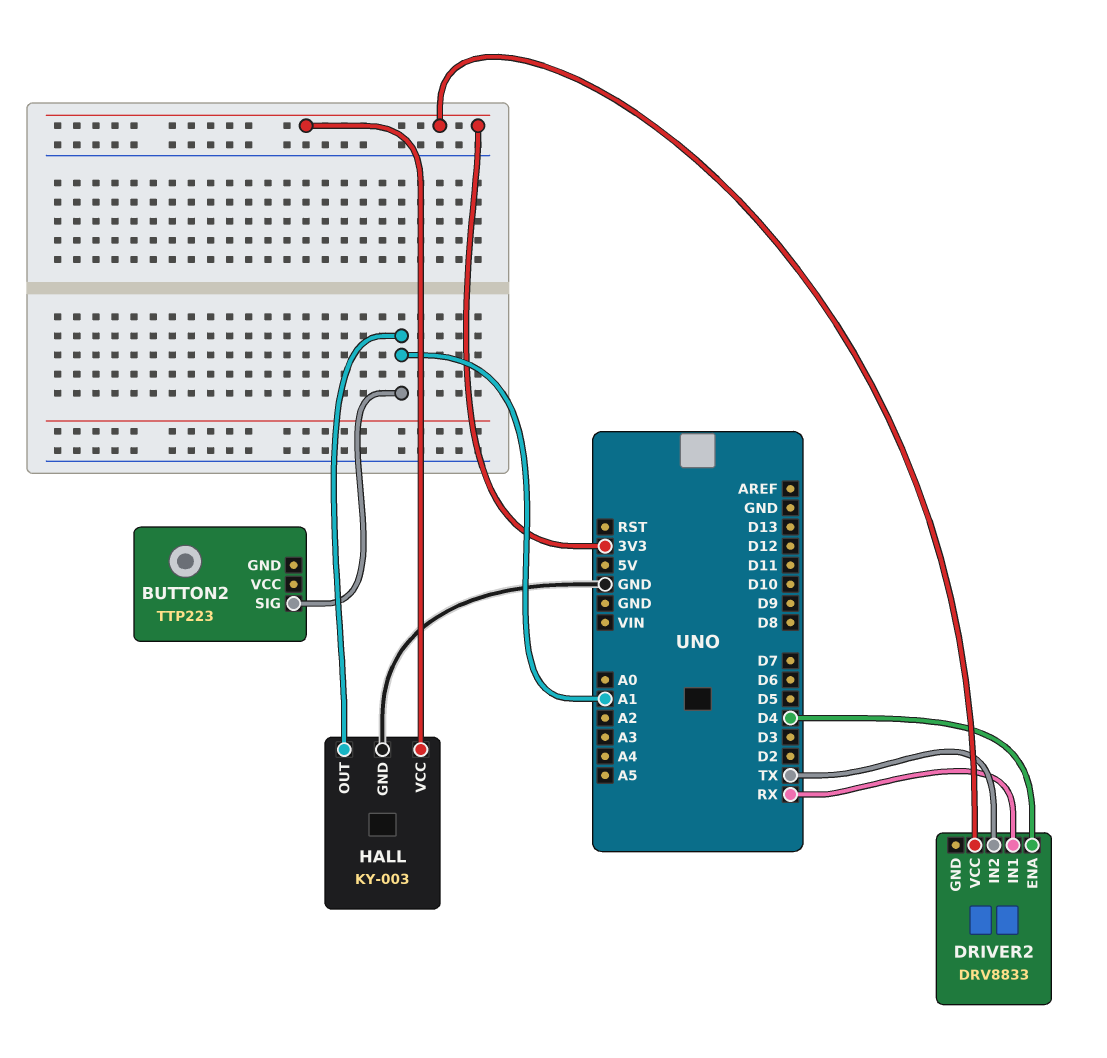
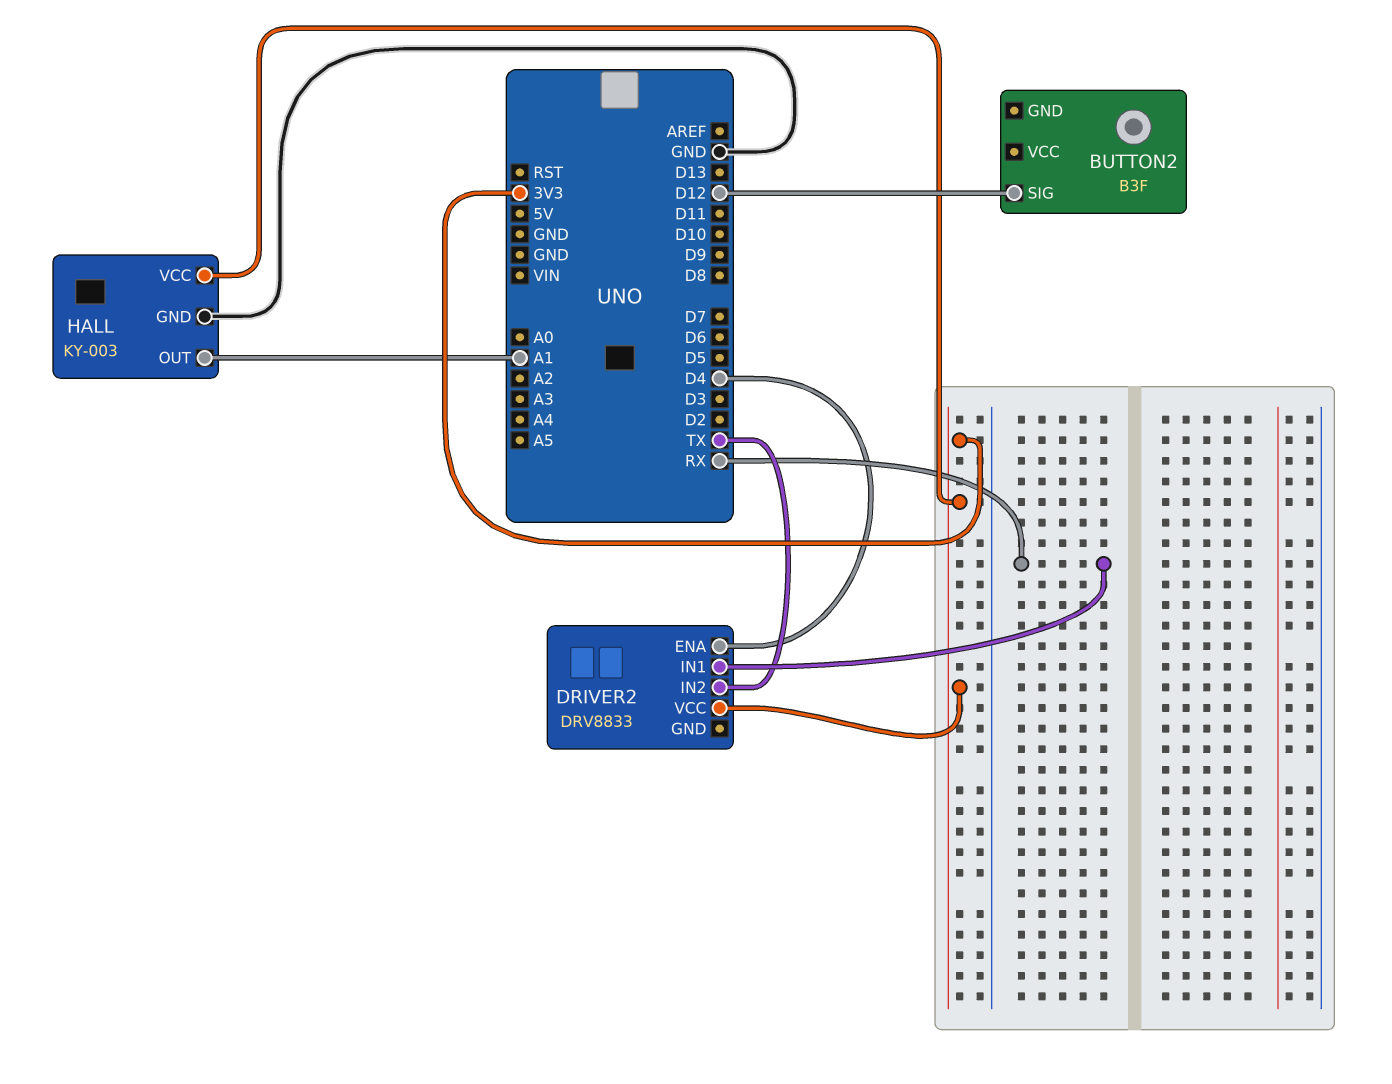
BUTTON2: TTP223 -> B3F
BUTTON2 pin SIG: A1 -> D12

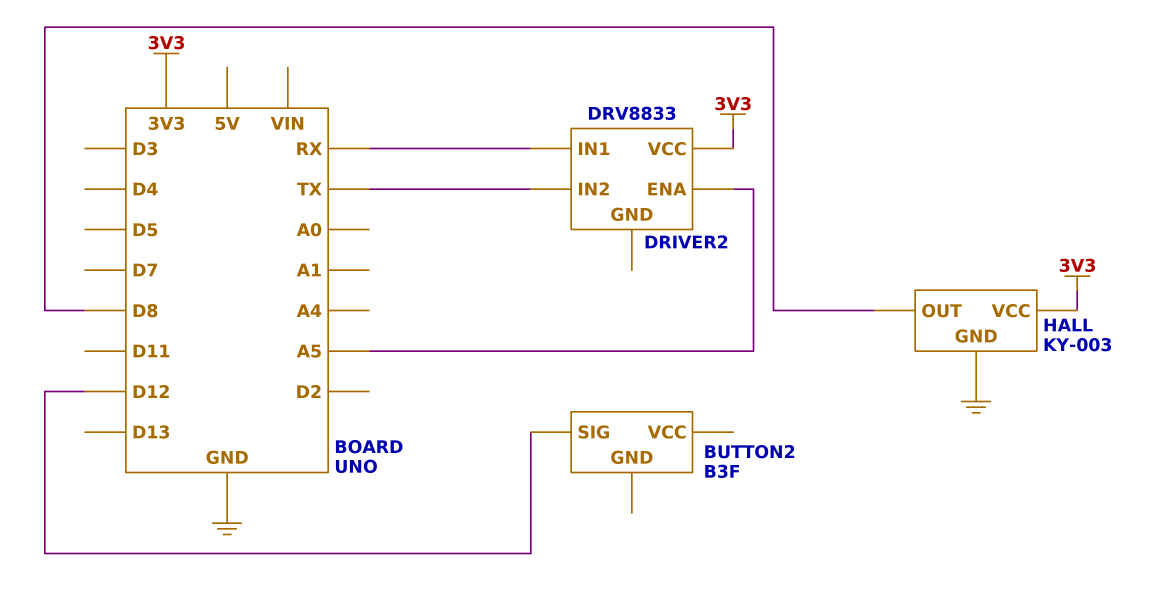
DRIVER2 pin ENA: D4 -> A5
HALL pin OUT: A1 -> D8

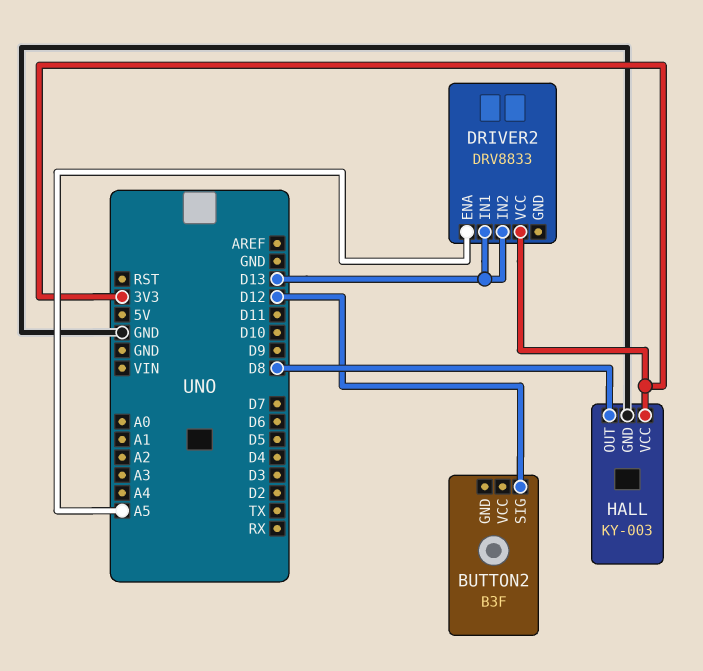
DRIVER2 pin IN1: RX -> D13
DRIVER2 pin IN2: TX -> D13

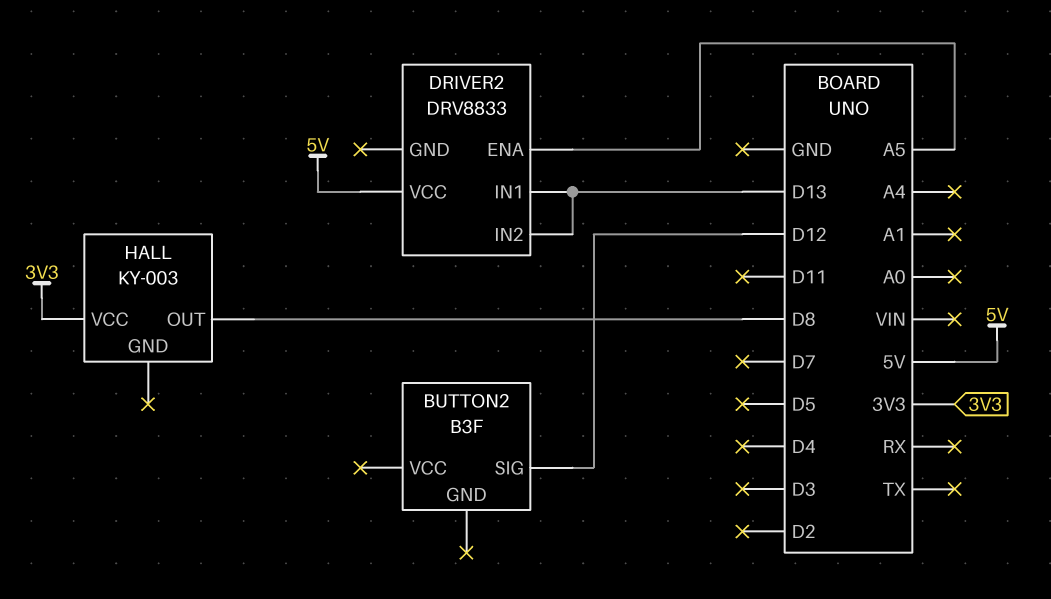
DRIVER2 pin VCC: 3V3 -> 5V
HALL pin GND: GND -> none

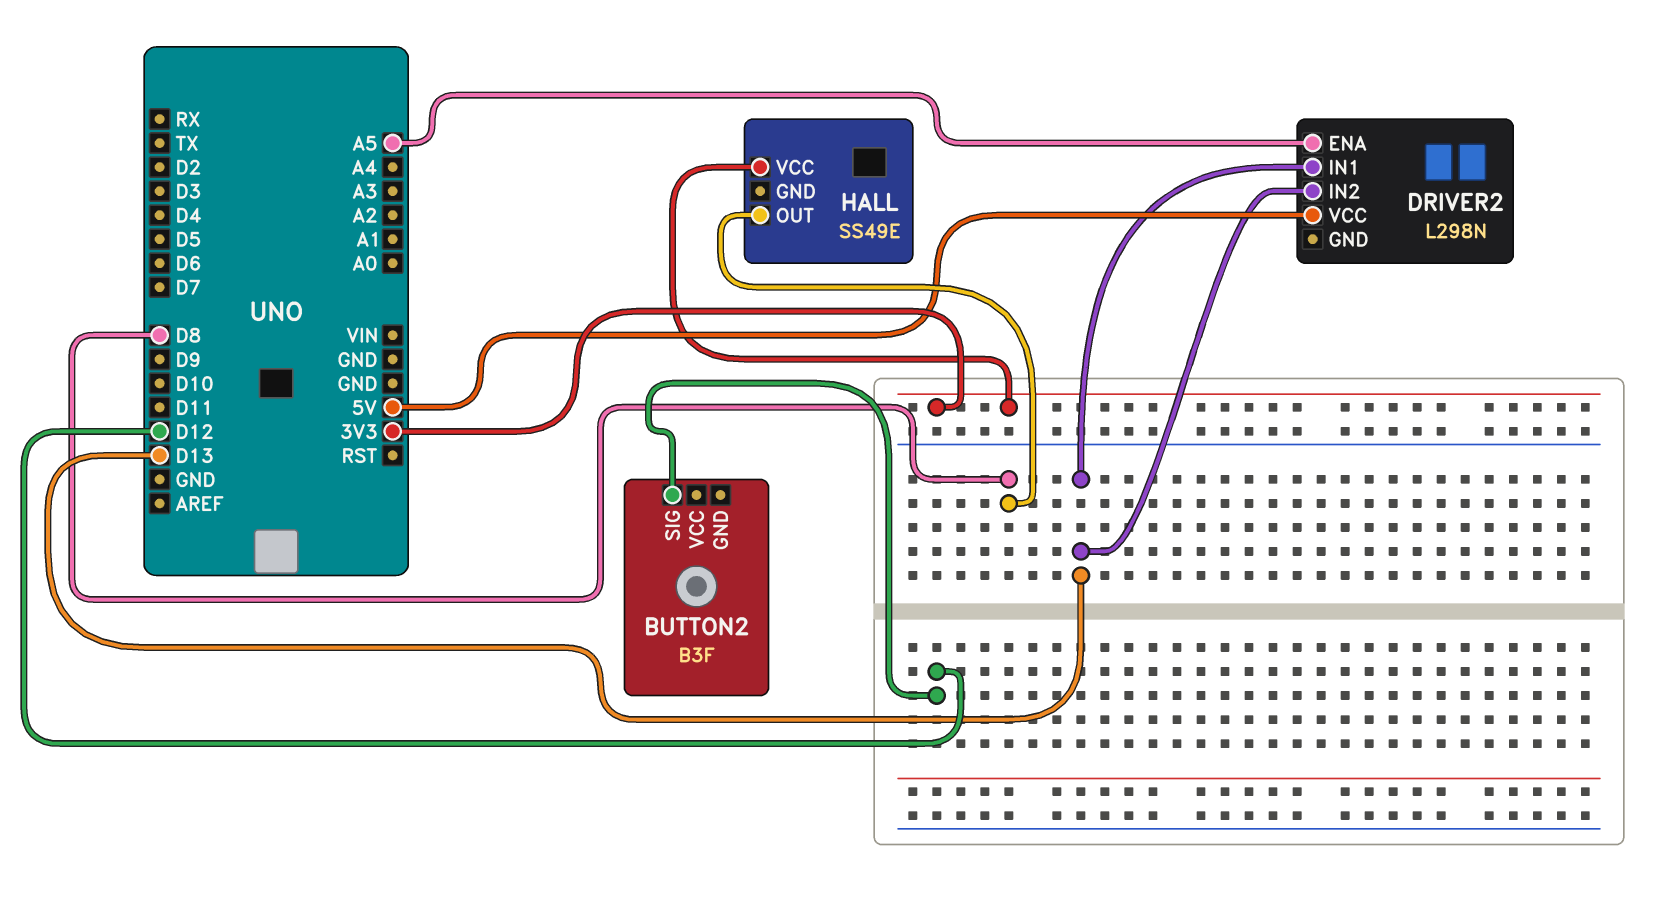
DRIVER2: DRV8833 -> L298N
HALL: KY-003 -> SS49E

